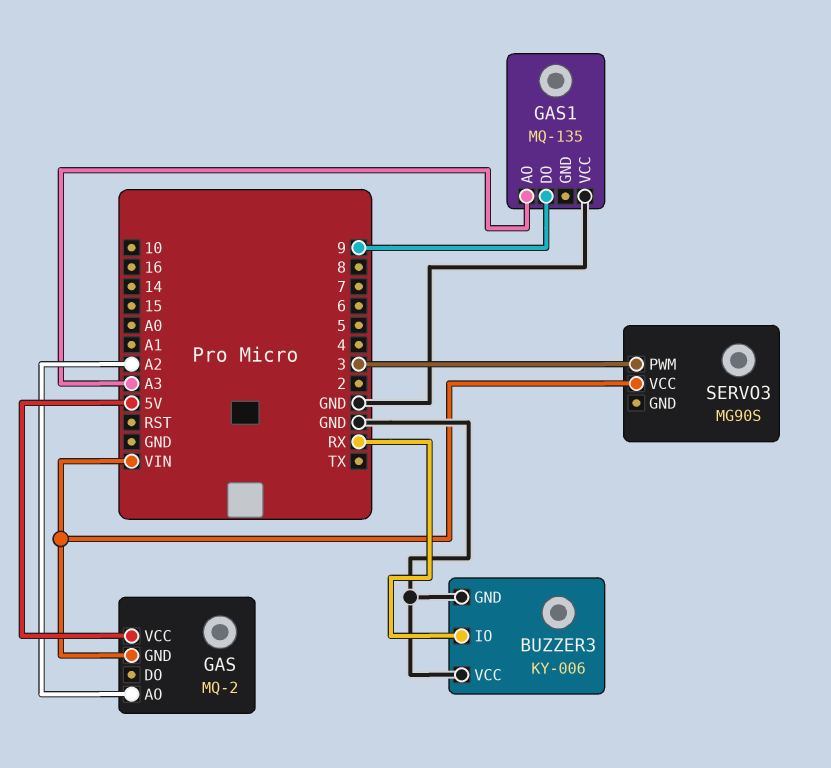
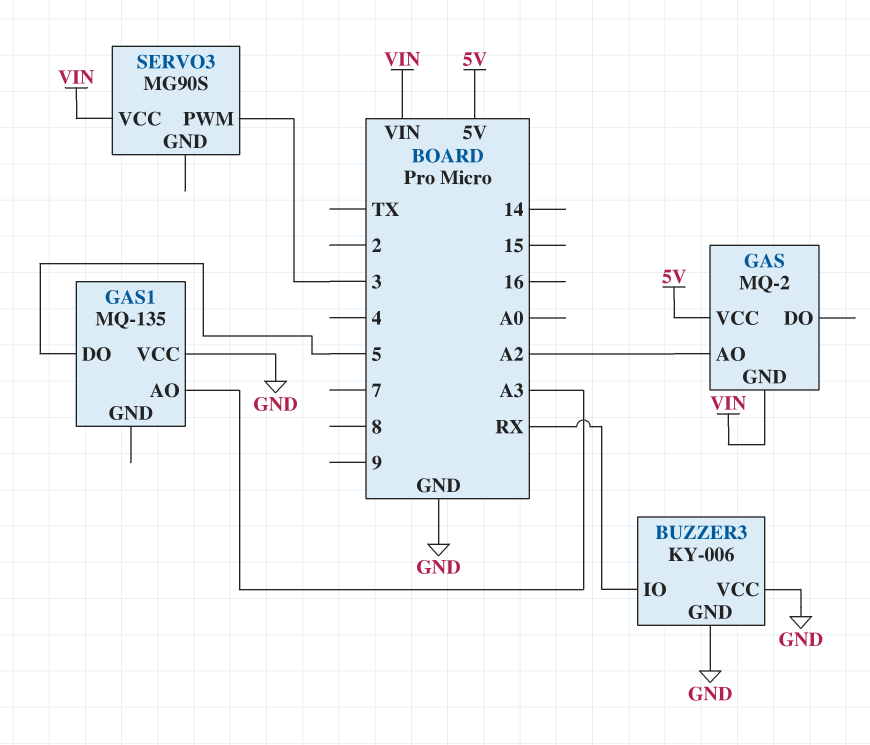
GAS1 pin DO: 9 -> 5

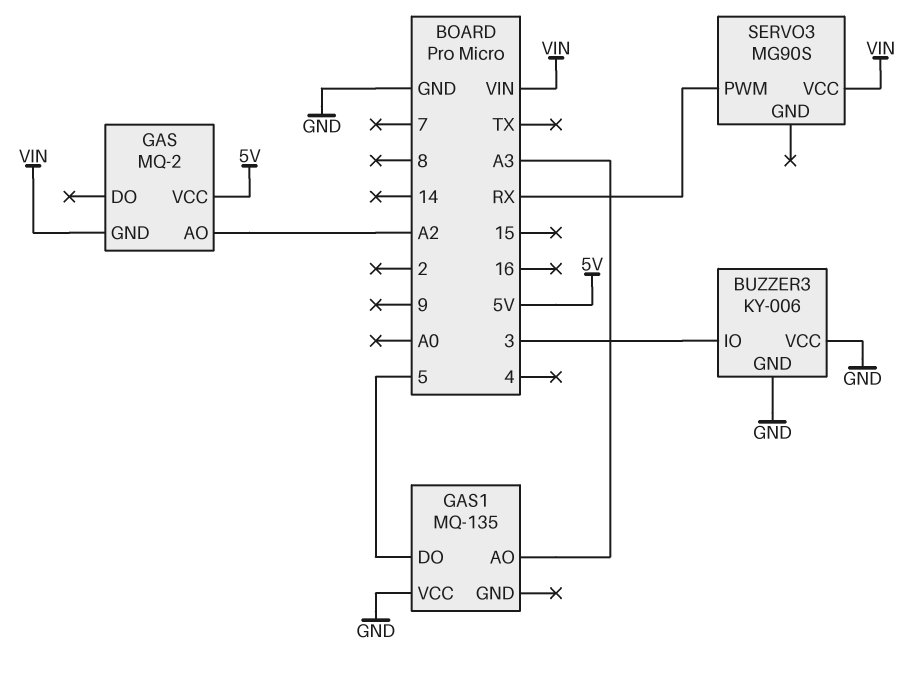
BUZZER3 pin IO: RX -> 3
SERVO3 pin PWM: 3 -> RX

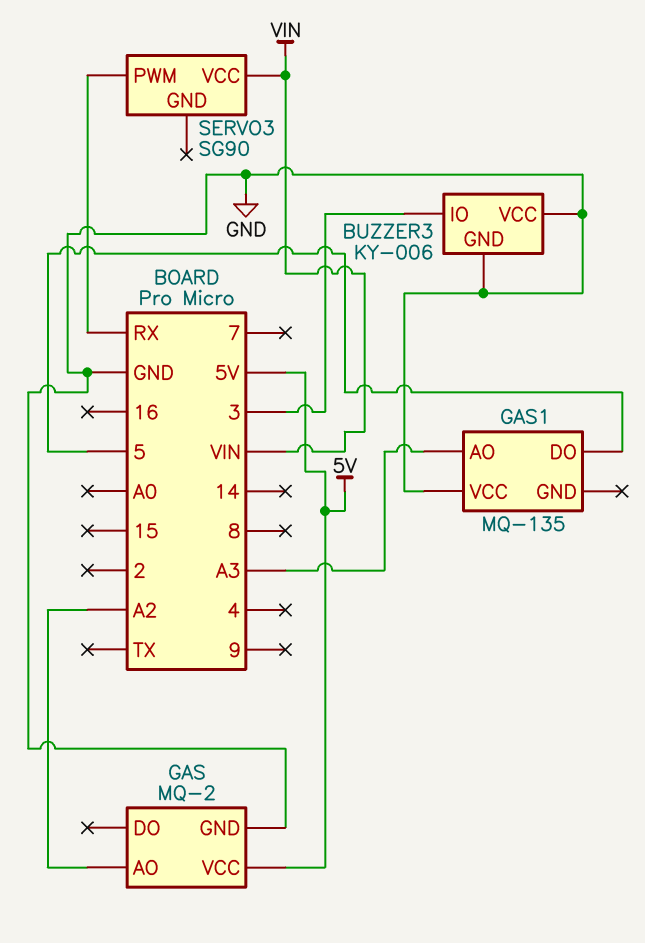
GAS pin GND: VIN -> GND
SERVO3: MG90S -> SG90

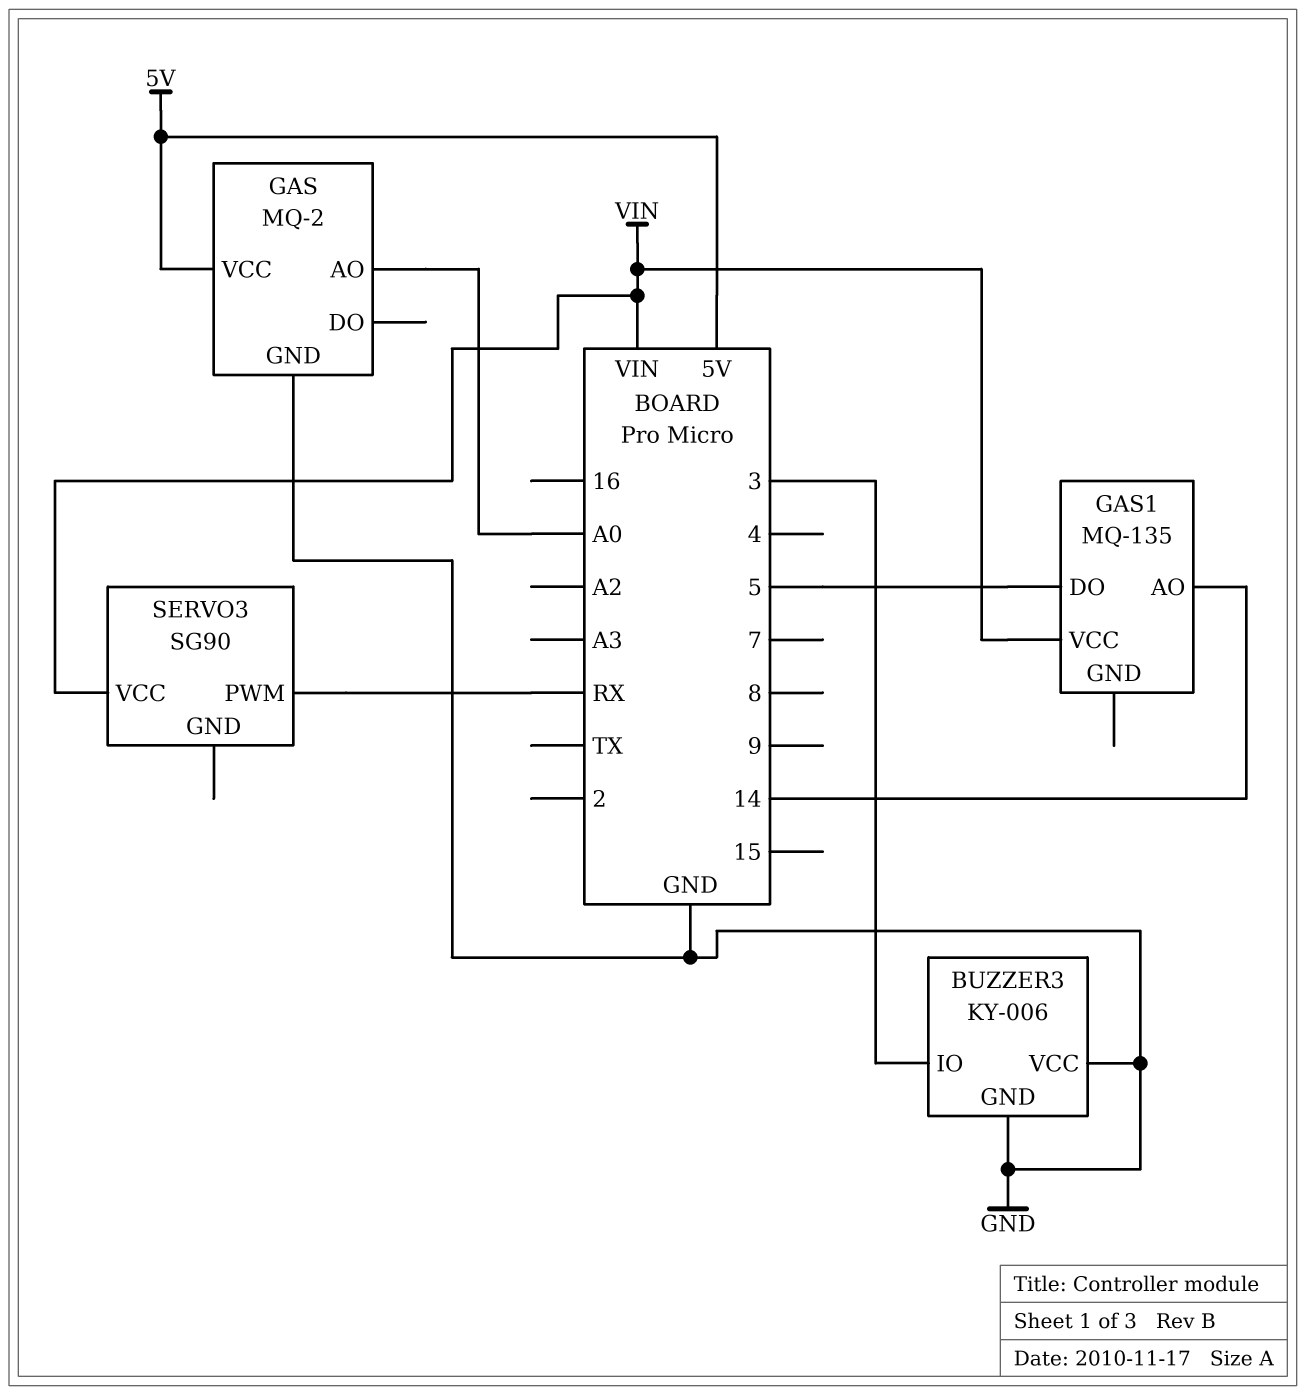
GAS pin AO: A2 -> A0
GAS1 pin AO: A3 -> 14
GAS1 pin VCC: GND -> VIN

